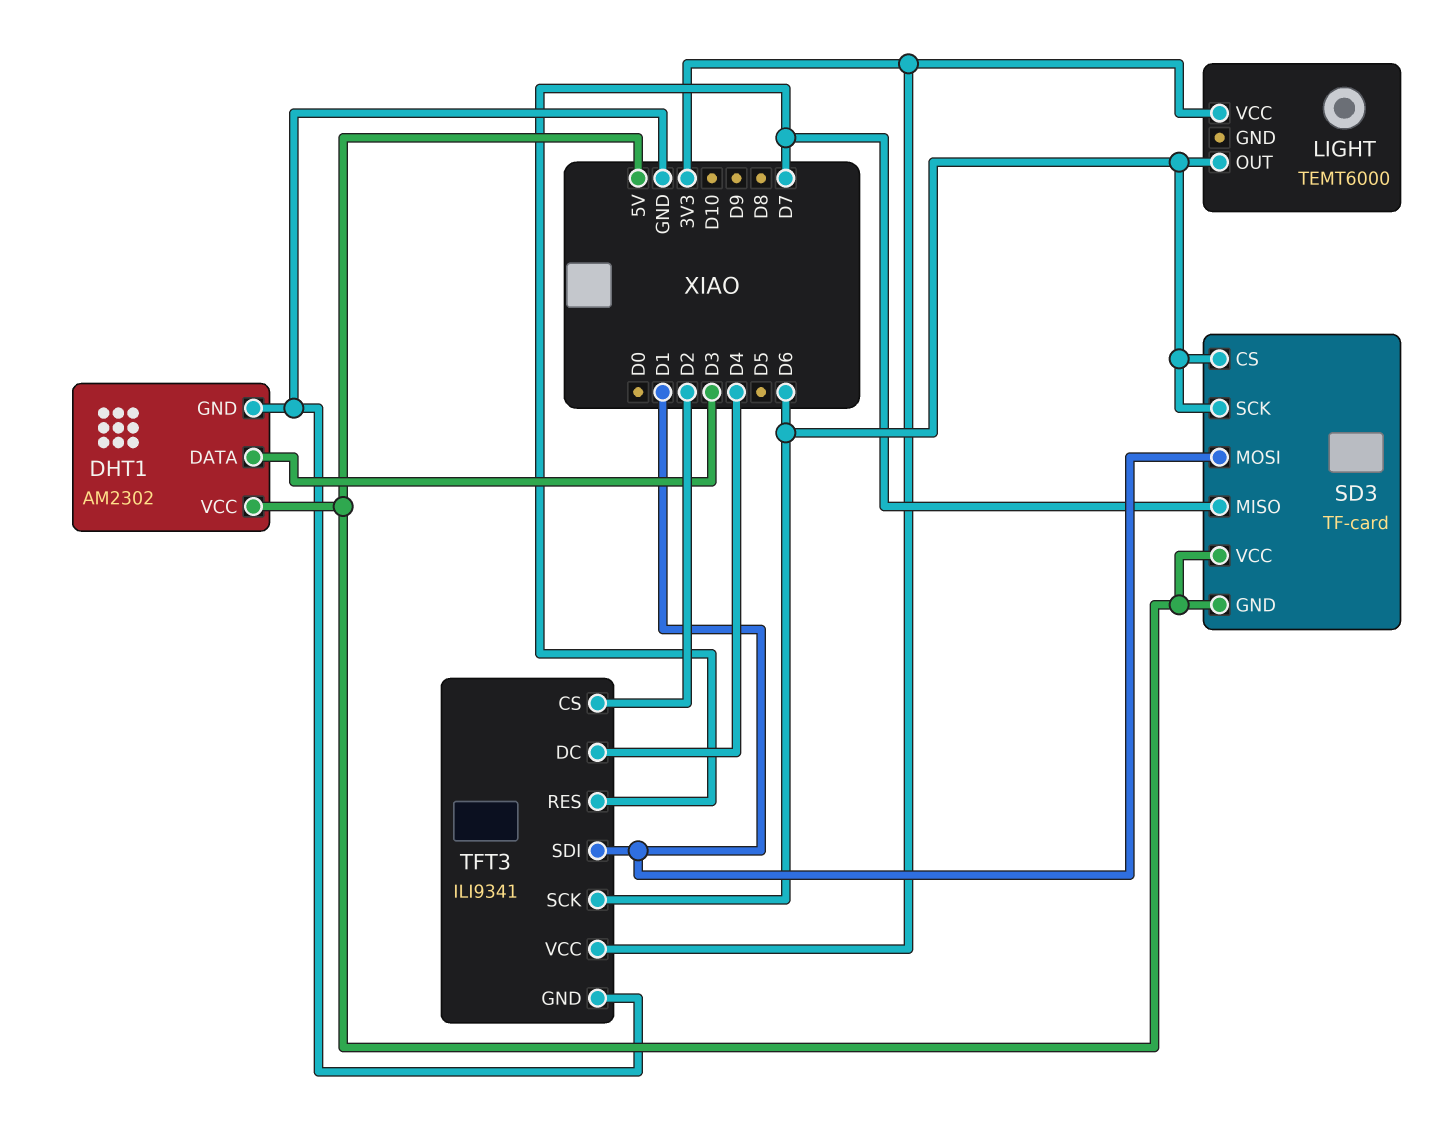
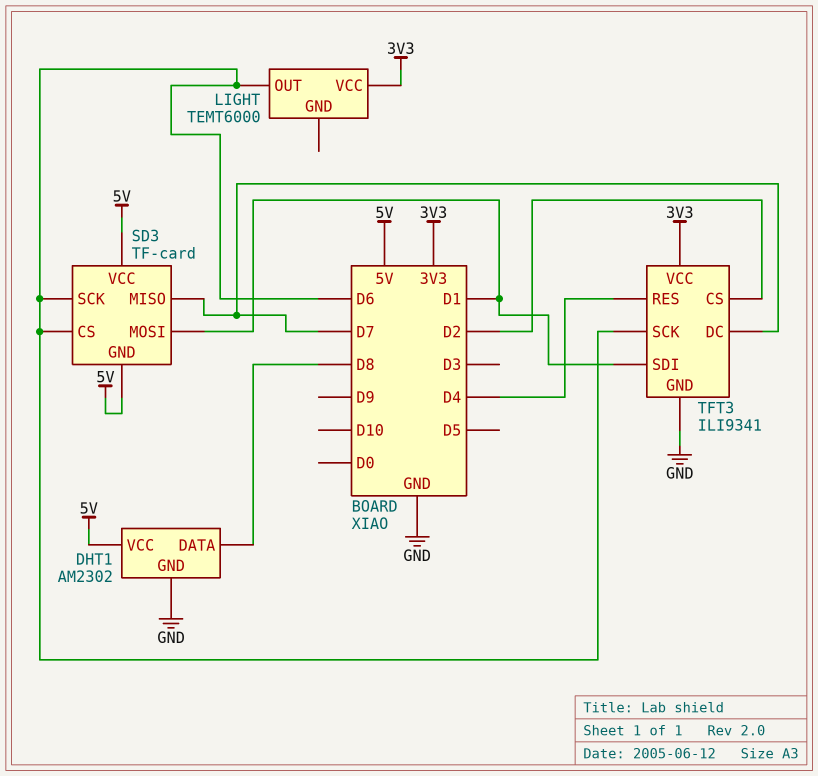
DHT1 pin DATA: D3 -> D8
TFT3 pin DC: D4 -> D7
TFT3 pin RES: D7 -> D4

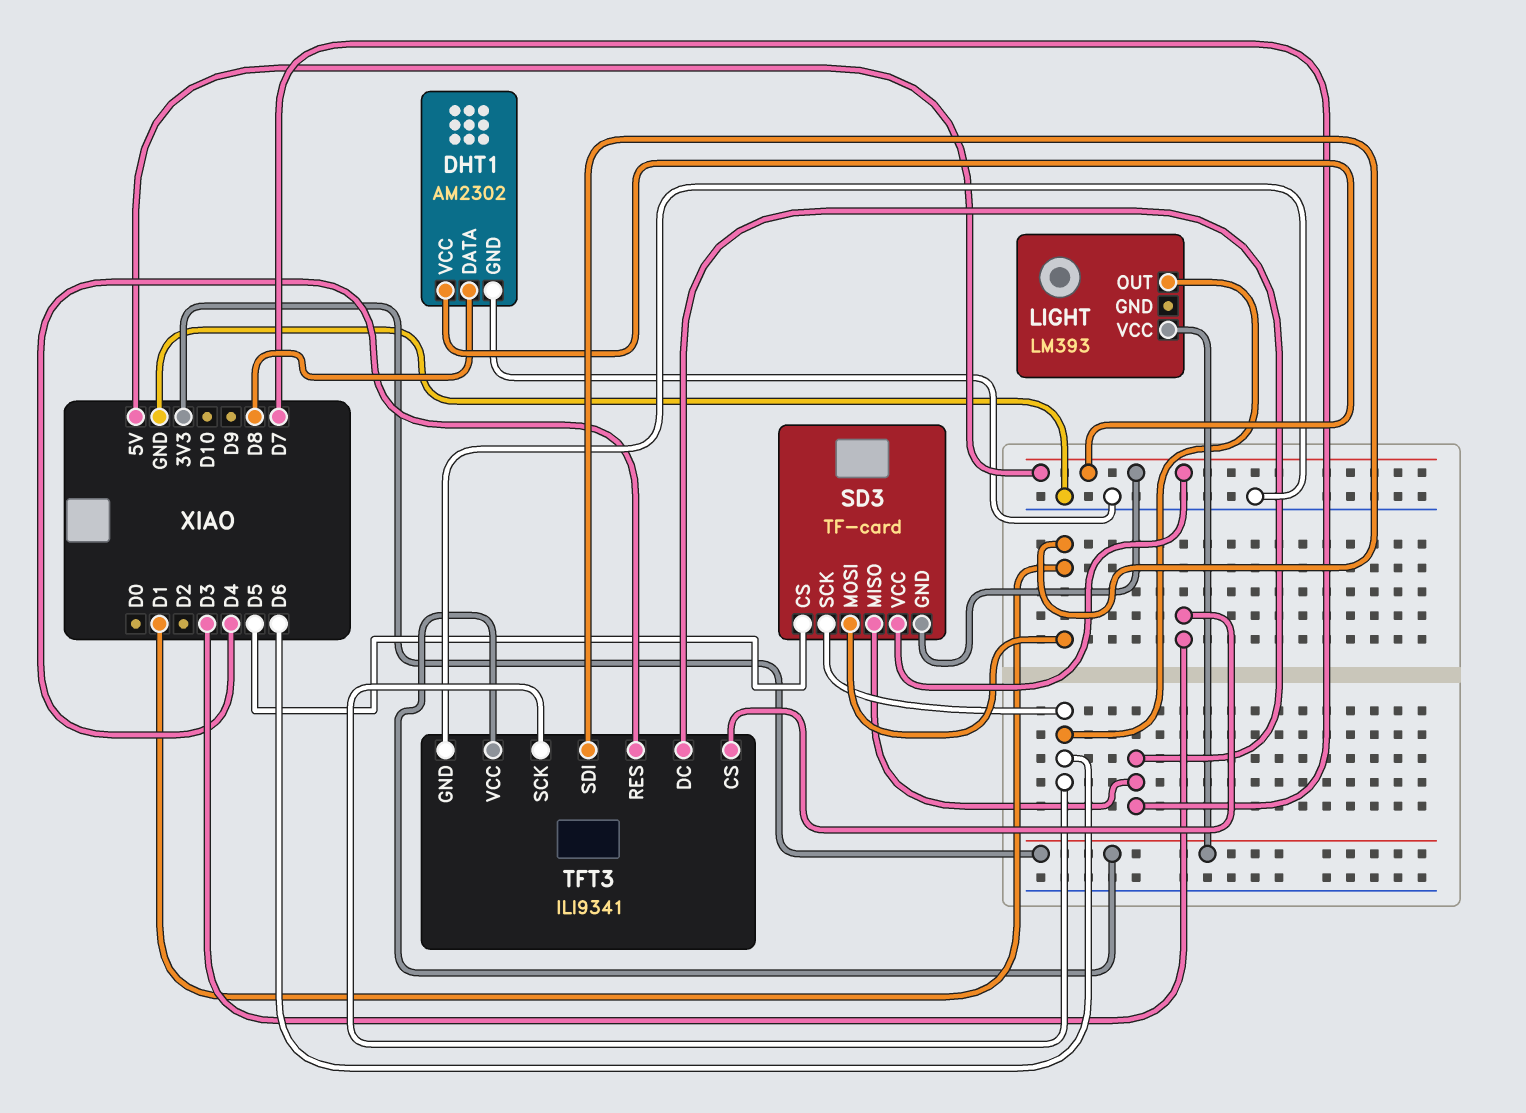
LIGHT: TEMT6000 -> LM393
SD3 pin CS: D6 -> D5
TFT3 pin CS: D2 -> D3

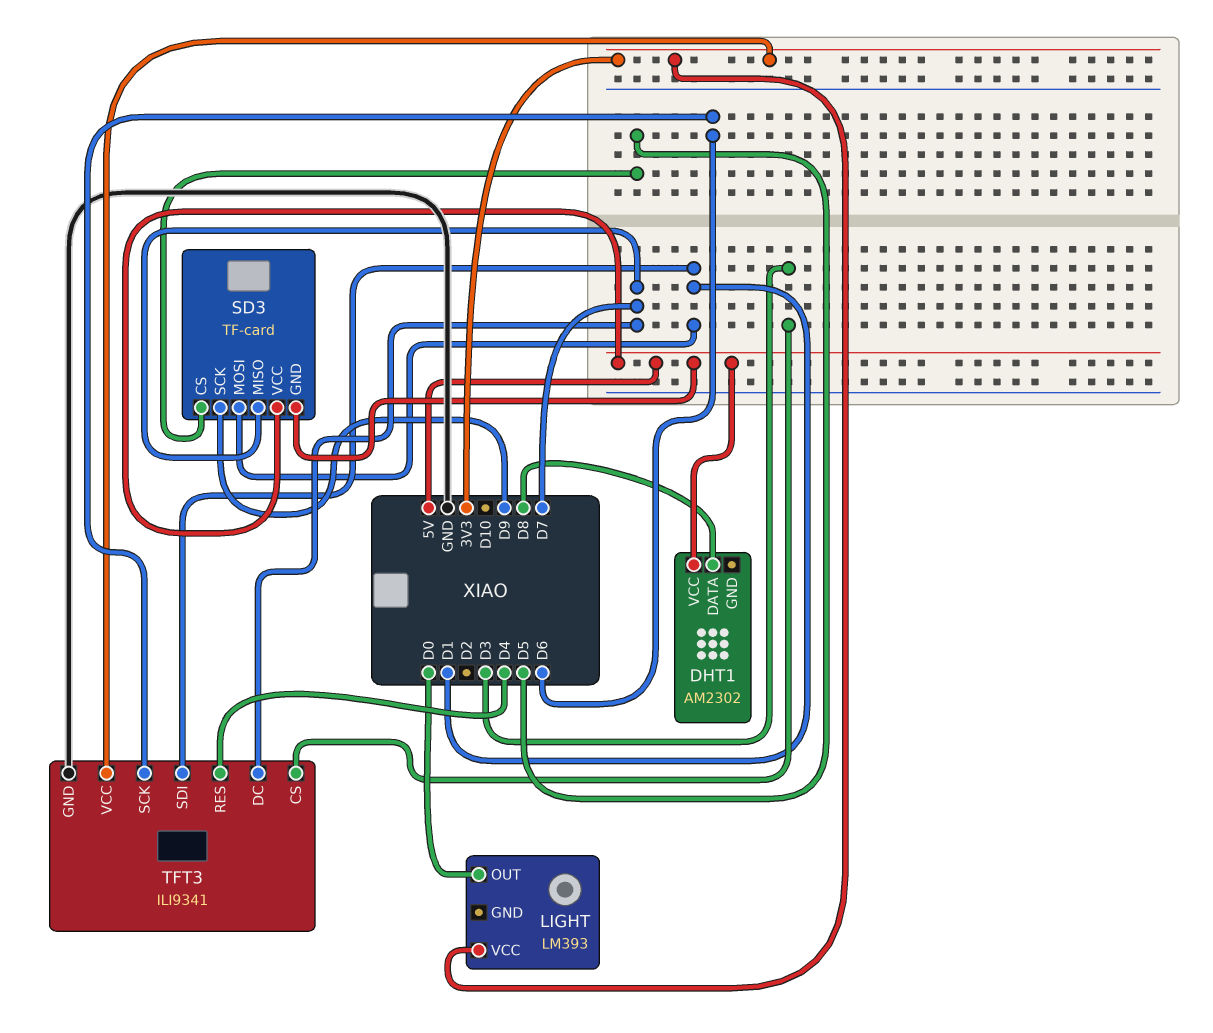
DHT1 pin GND: GND -> none
LIGHT pin OUT: D6 -> D0
SD3 pin SCK: D6 -> D9

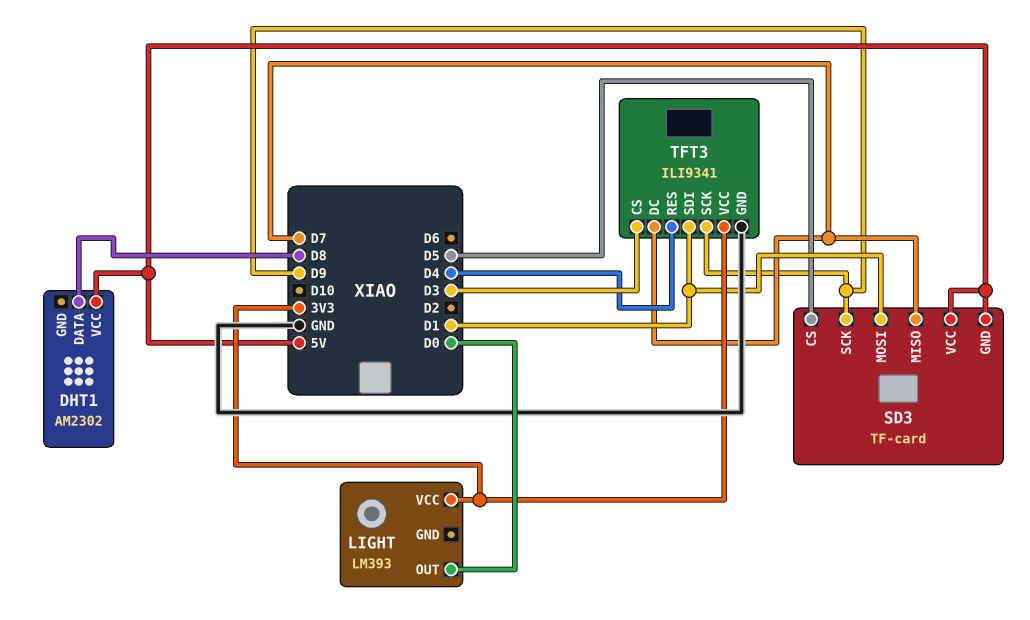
TFT3 pin SCK: D6 -> D9

